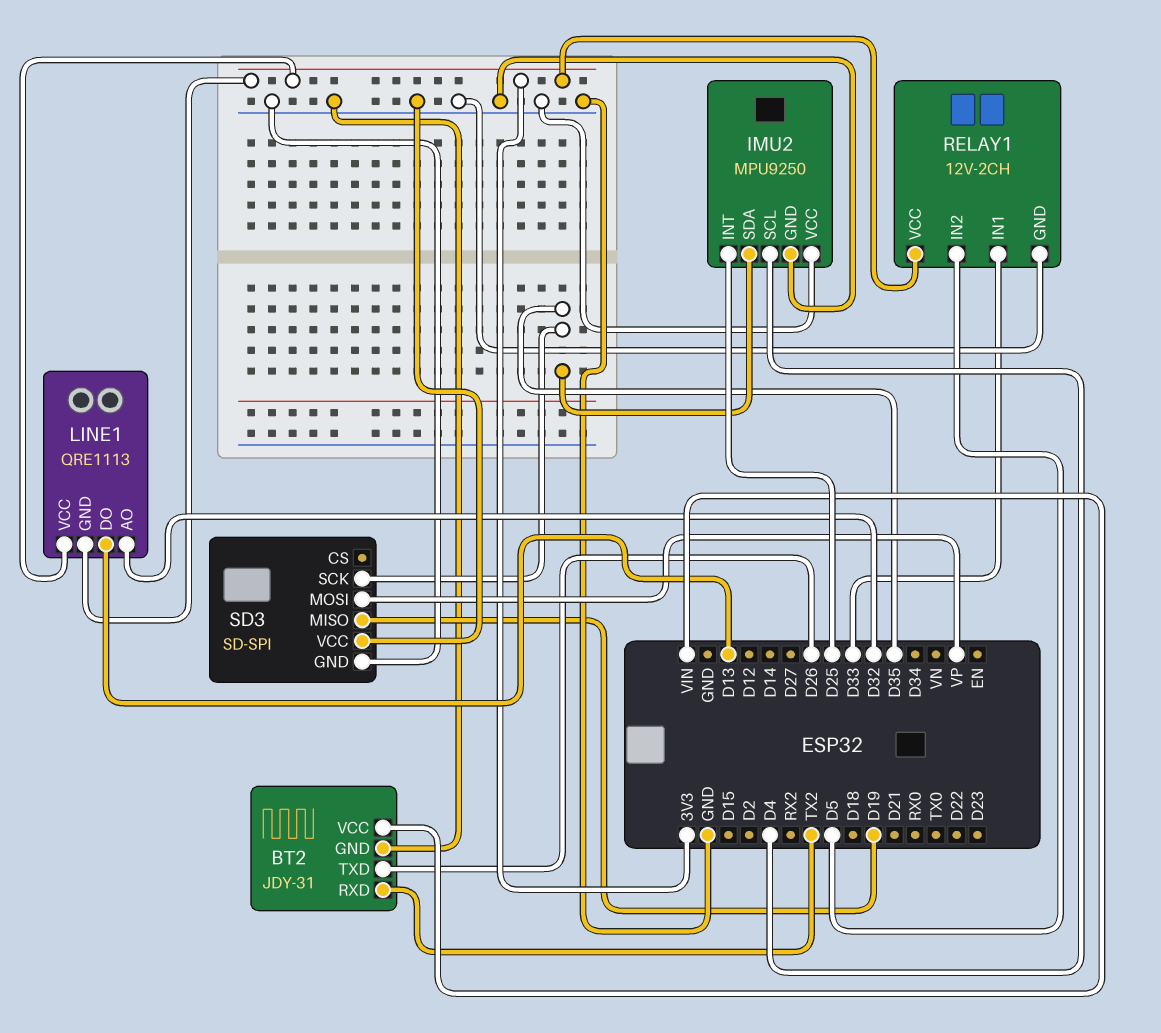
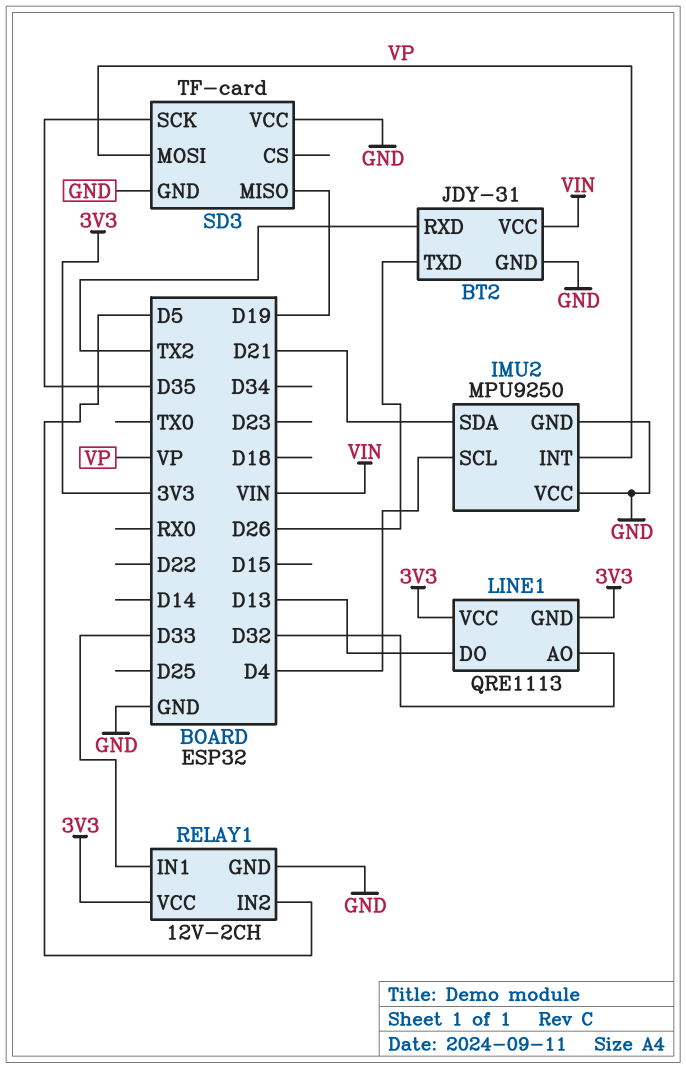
IMU2 pin INT: D25 -> VP
IMU2 pin SDA: D35 -> D21
SD3: SD-SPI -> TF-card

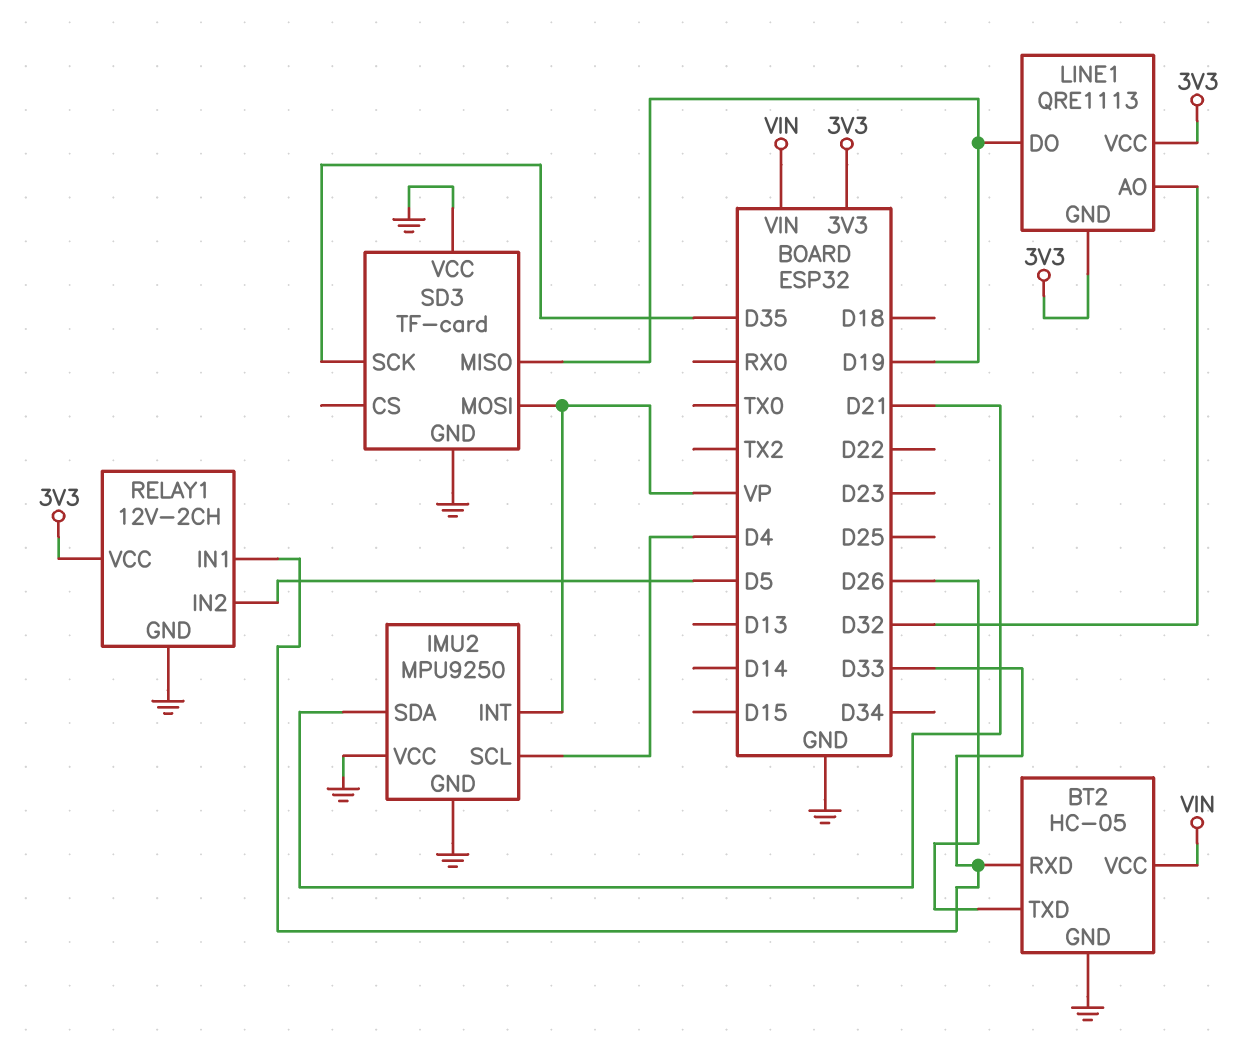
BT2: JDY-31 -> HC-05
BT2 pin RXD: TX2 -> D33
LINE1 pin DO: D13 -> D19

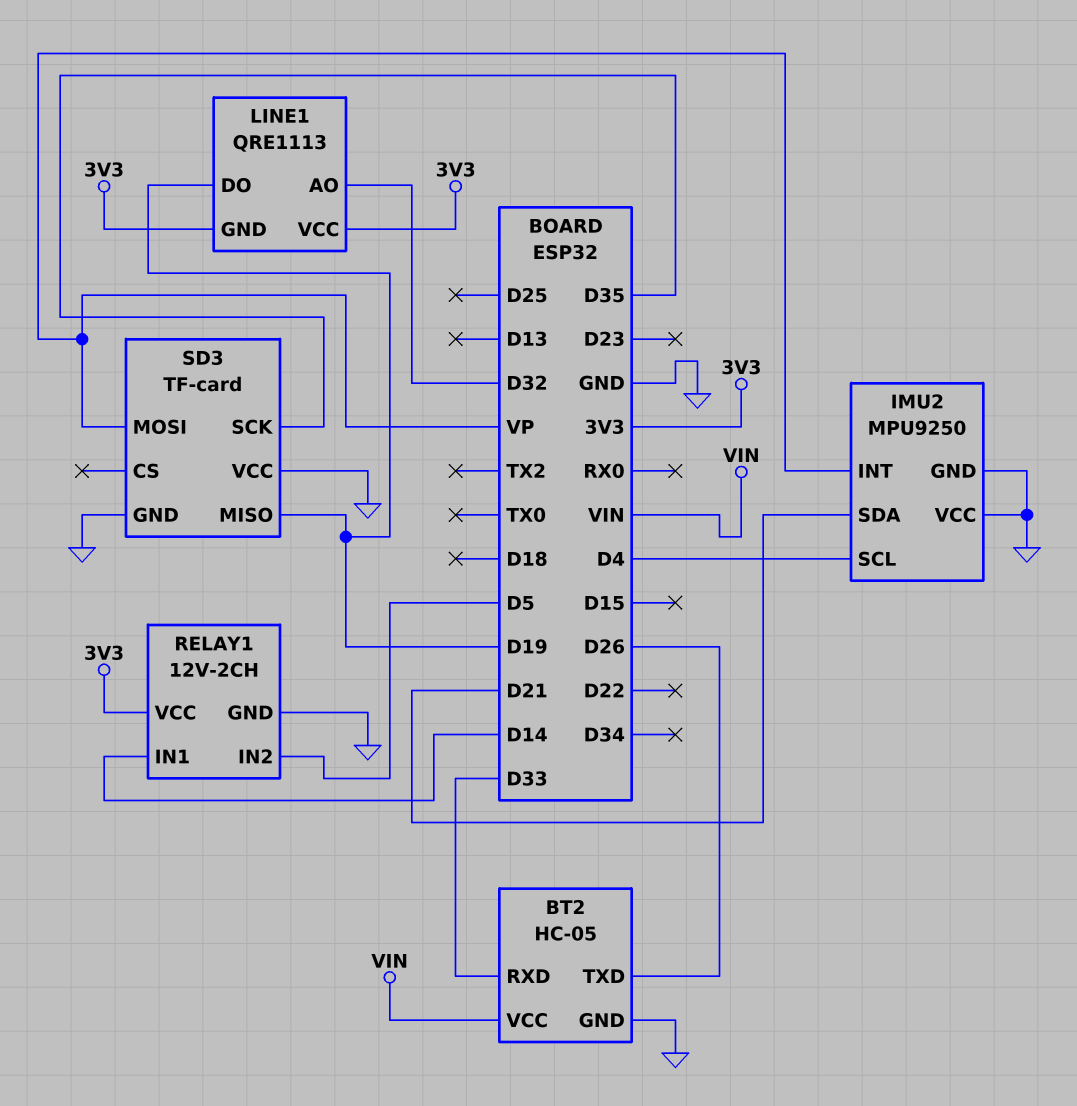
RELAY1 pin IN1: D33 -> D14

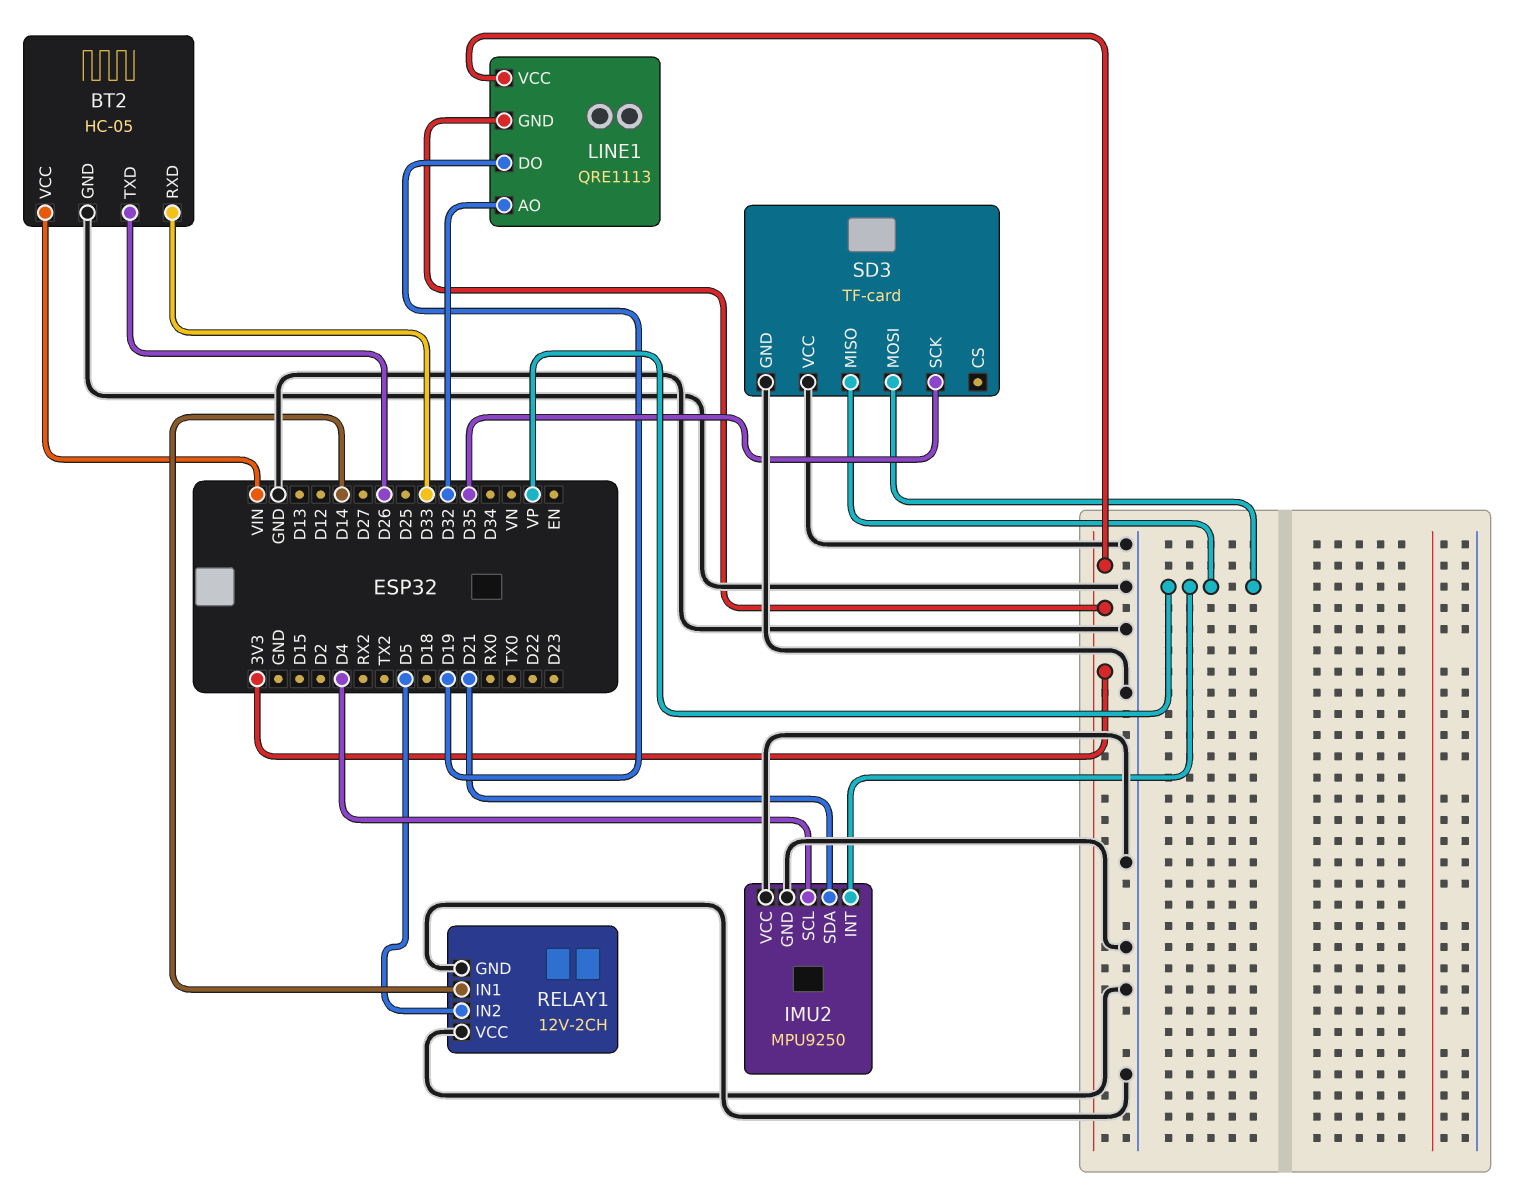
RELAY1 pin VCC: 3V3 -> GND
SD3 pin MISO: D19 -> VP

